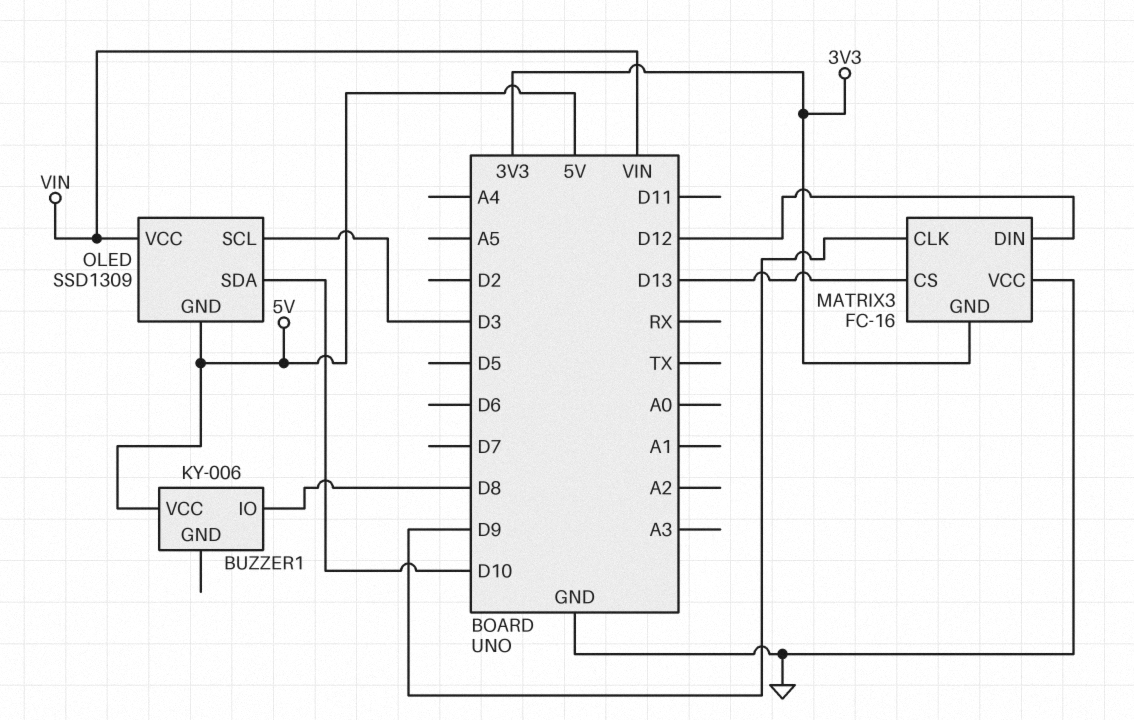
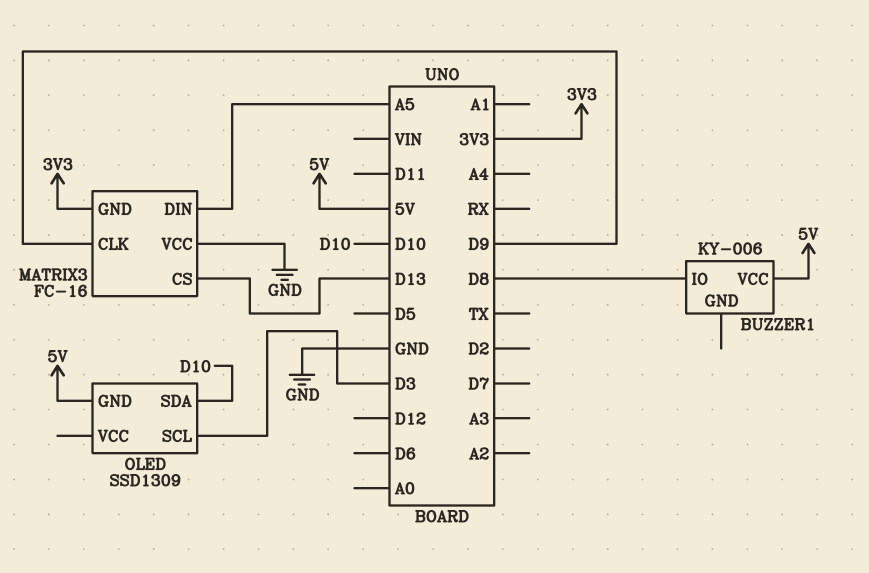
MATRIX3 pin DIN: D12 -> A5
OLED pin VCC: VIN -> none

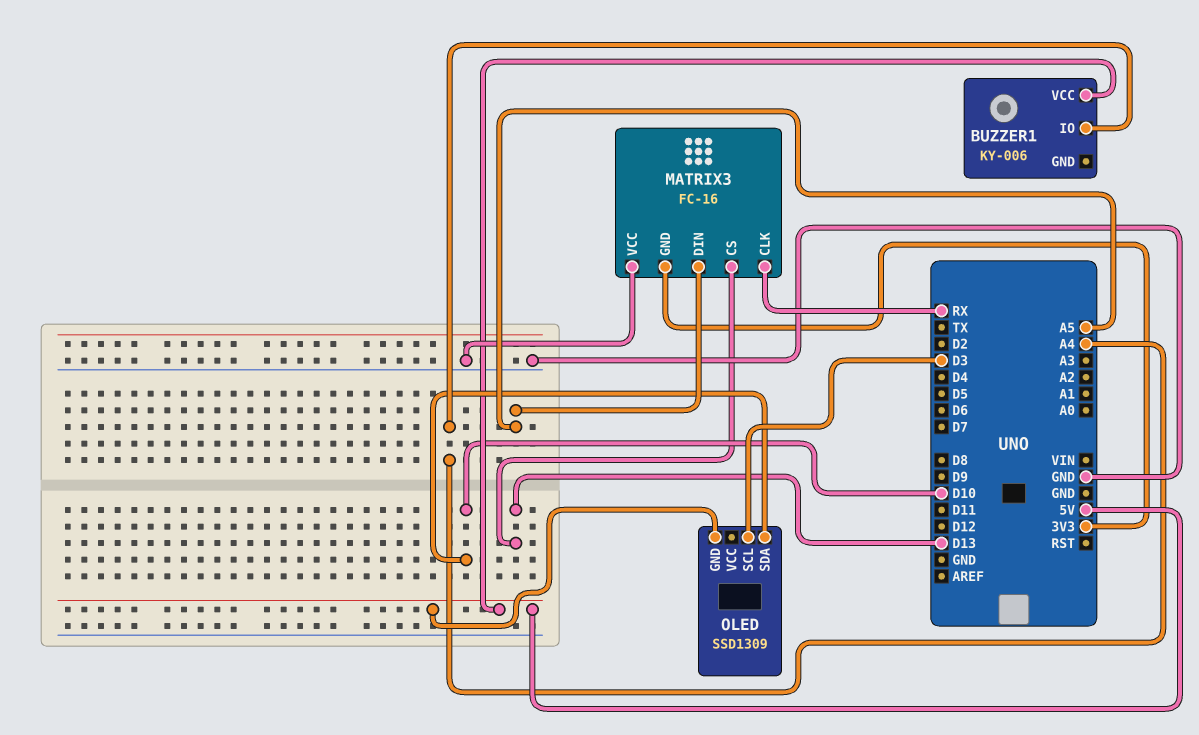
BUZZER1 pin IO: D8 -> A4
MATRIX3 pin CLK: D9 -> RX

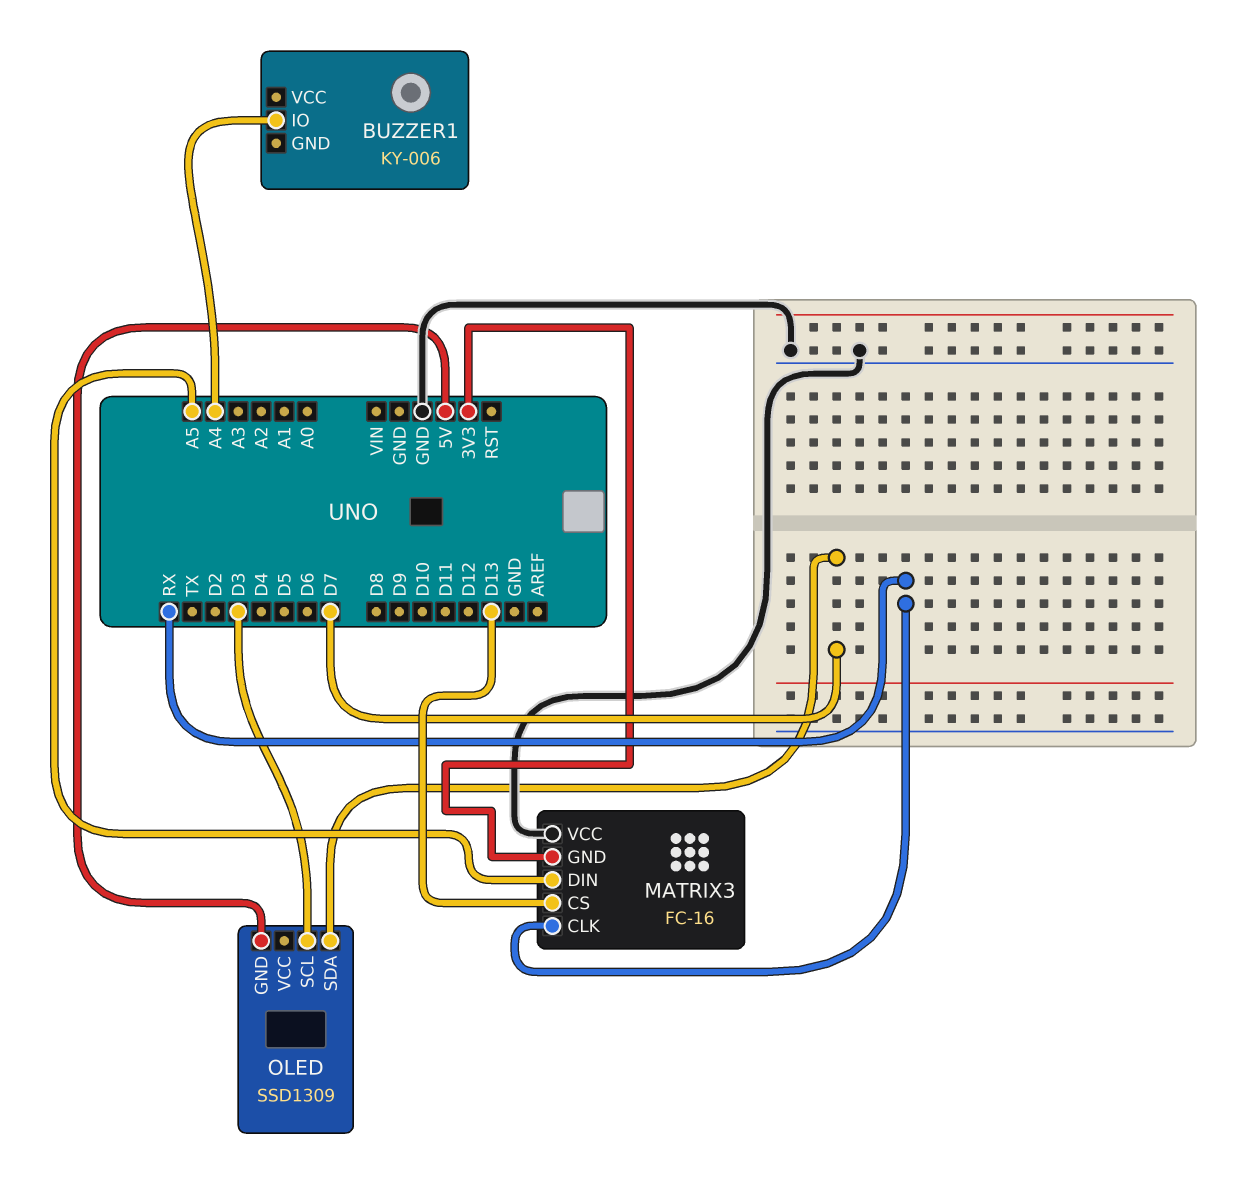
BUZZER1 pin VCC: 5V -> none
OLED pin SDA: D10 -> D7

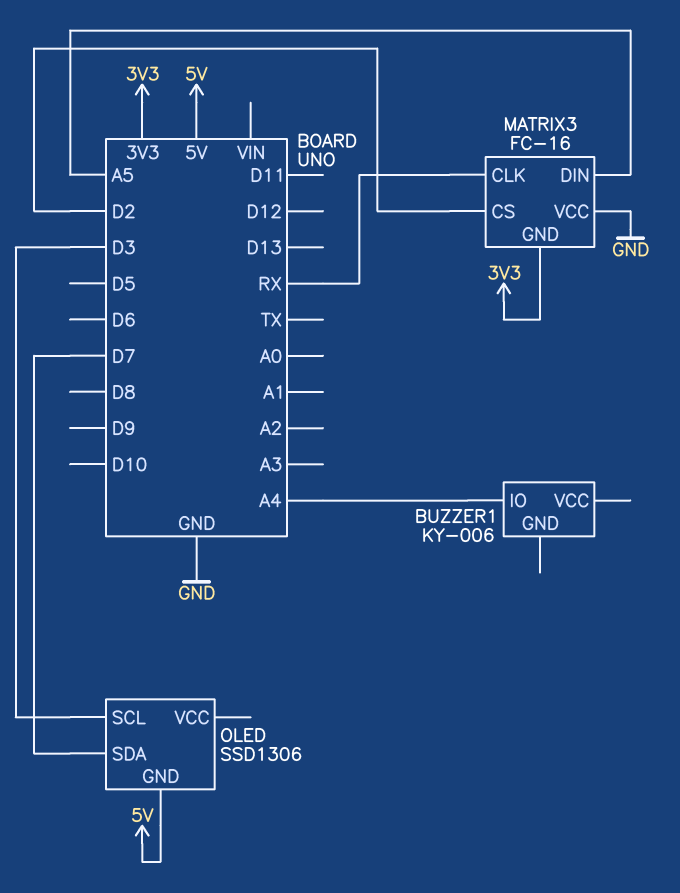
MATRIX3 pin CS: D13 -> D2
OLED: SSD1309 -> SSD1306

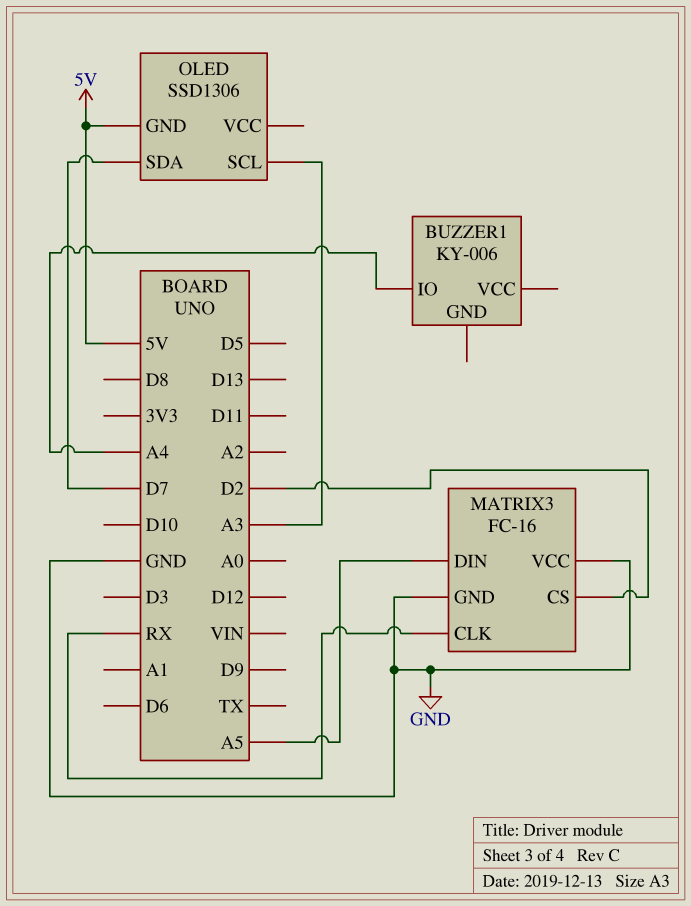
MATRIX3 pin GND: 3V3 -> GND
OLED pin SCL: D3 -> A3

